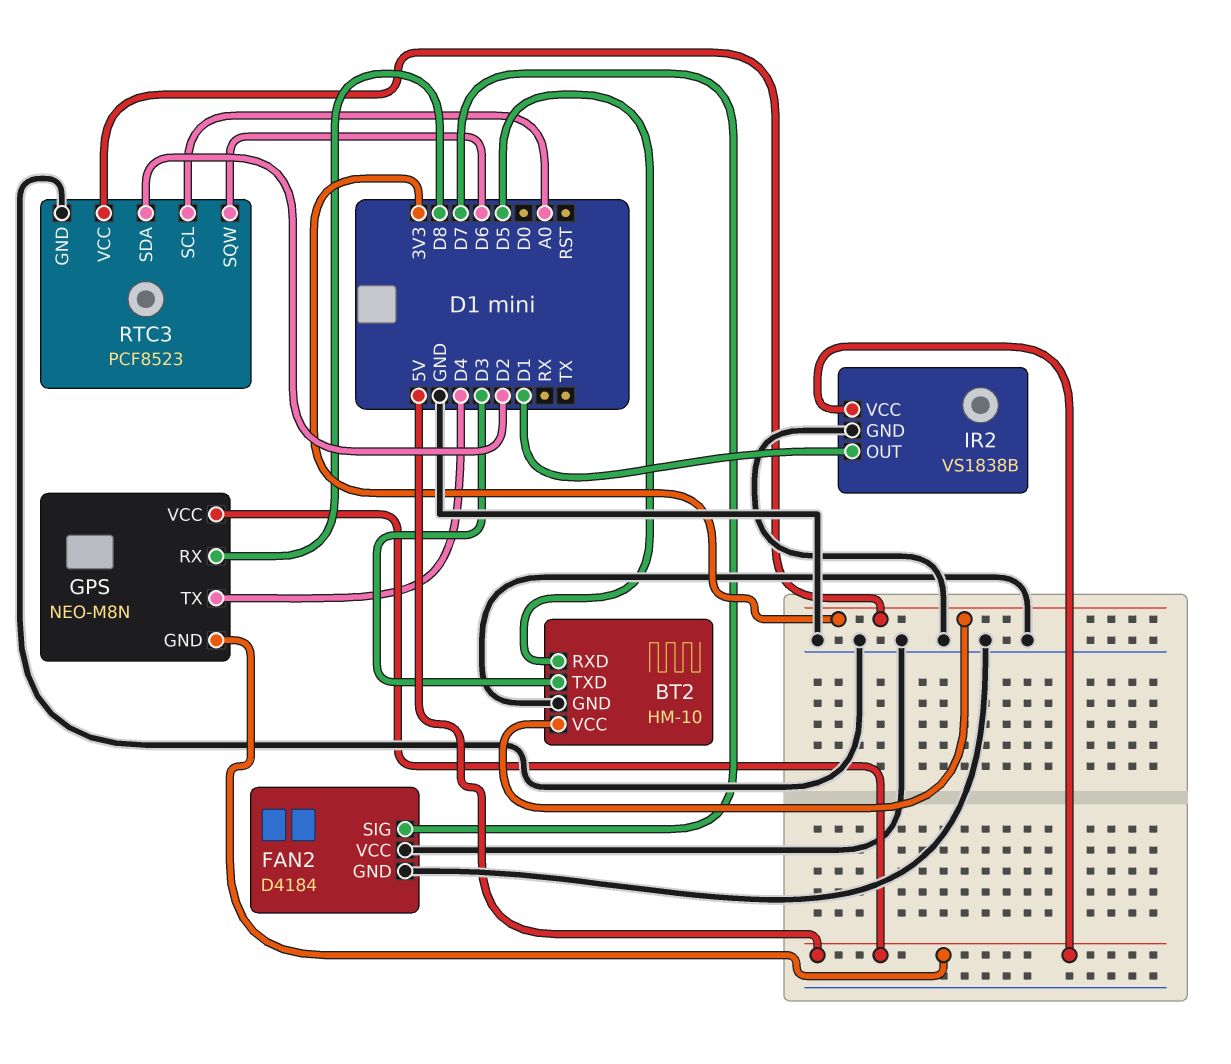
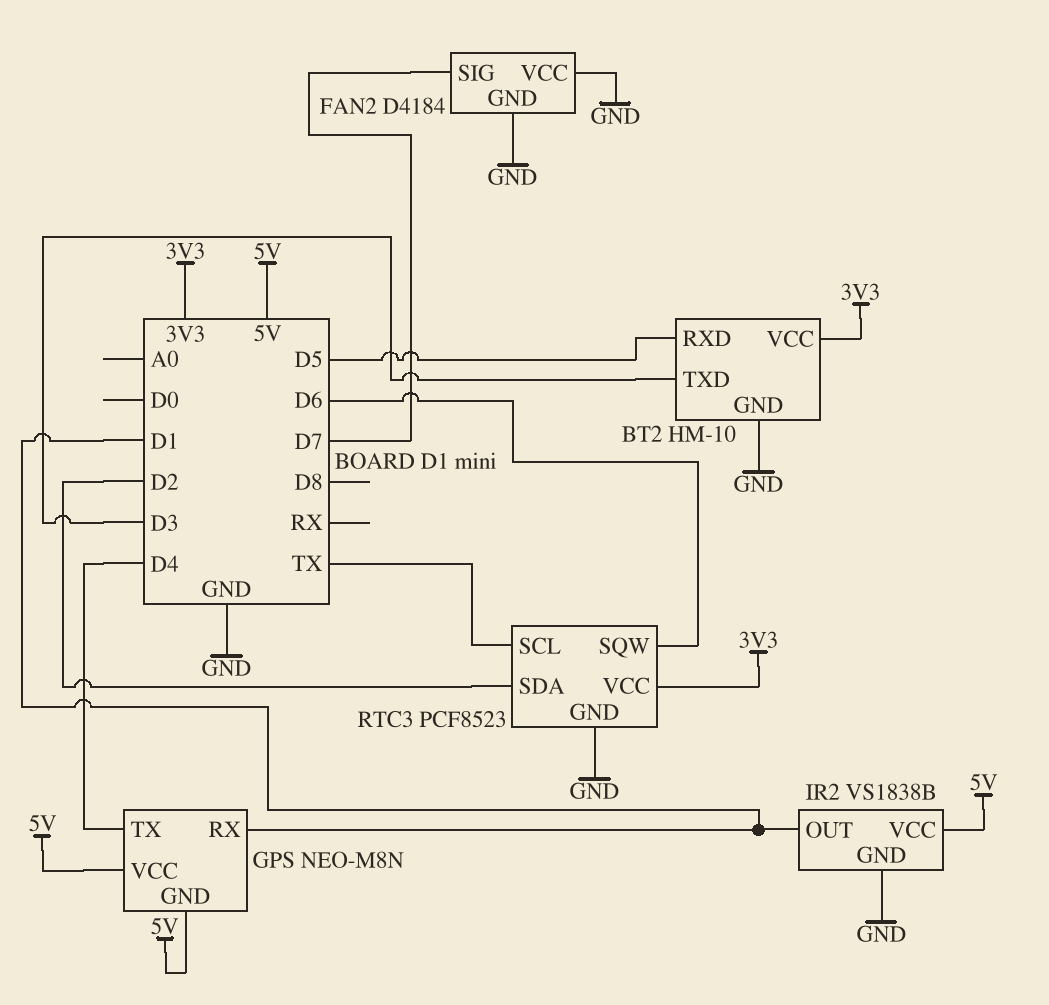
GPS pin RX: D8 -> D1
RTC3 pin SCL: A0 -> TX

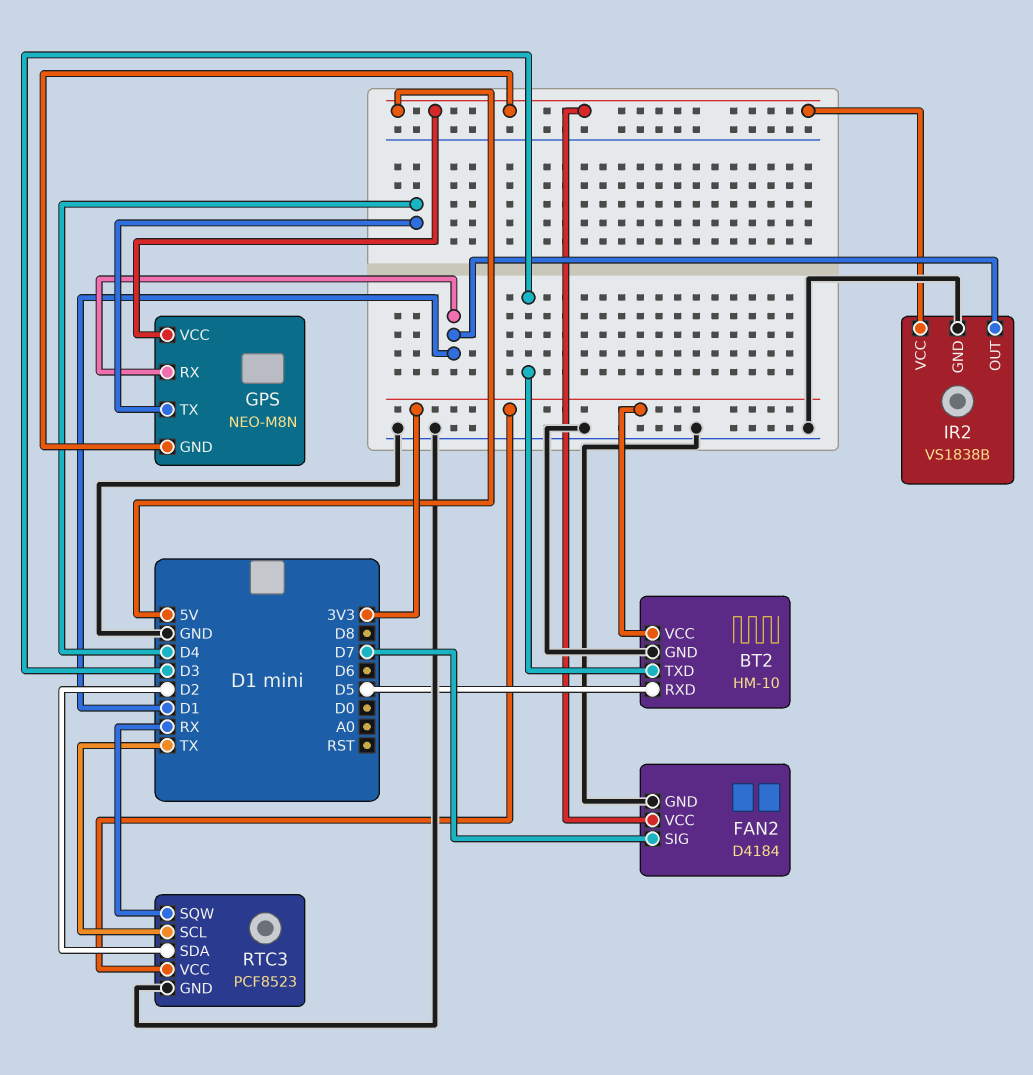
FAN2 pin VCC: GND -> 5V
RTC3 pin SQW: D6 -> RX

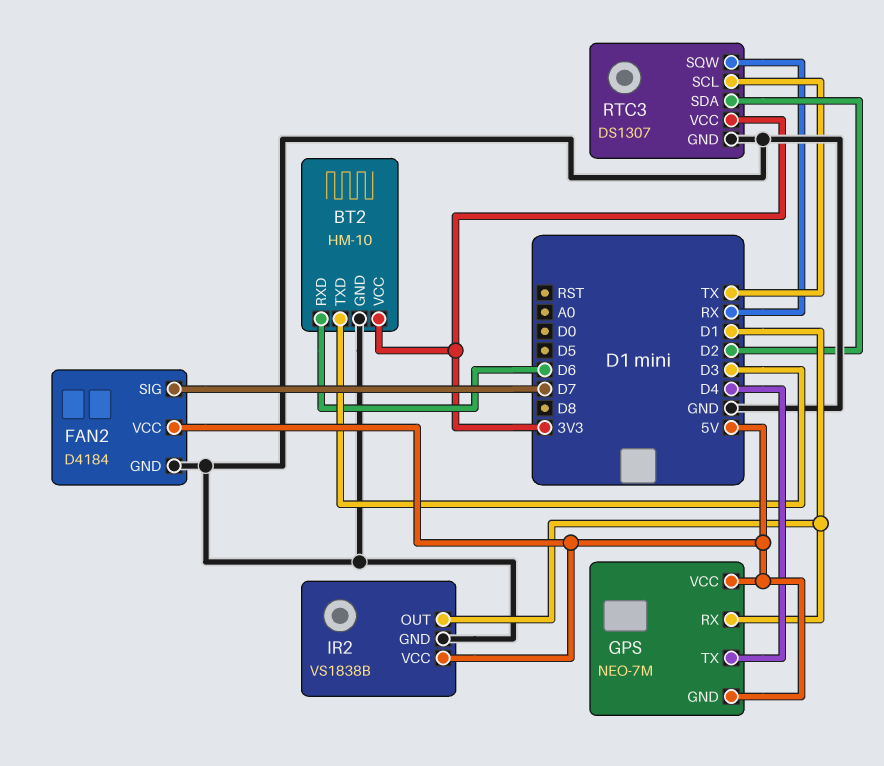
BT2 pin RXD: D5 -> D6
GPS: NEO-M8N -> NEO-7M
RTC3: PCF8523 -> DS1307

